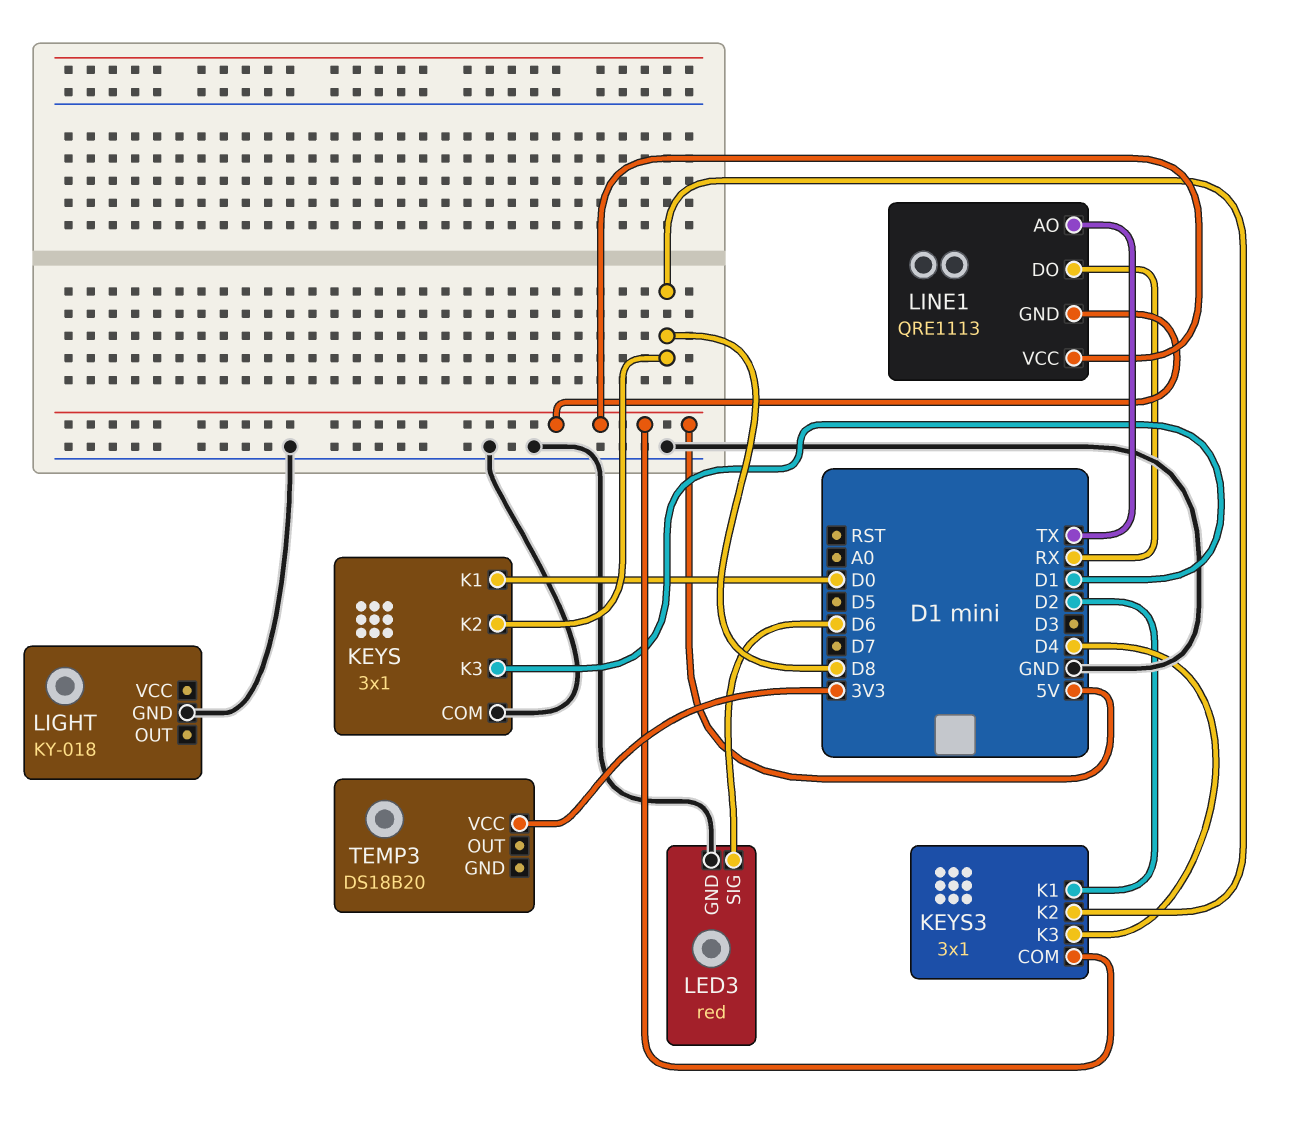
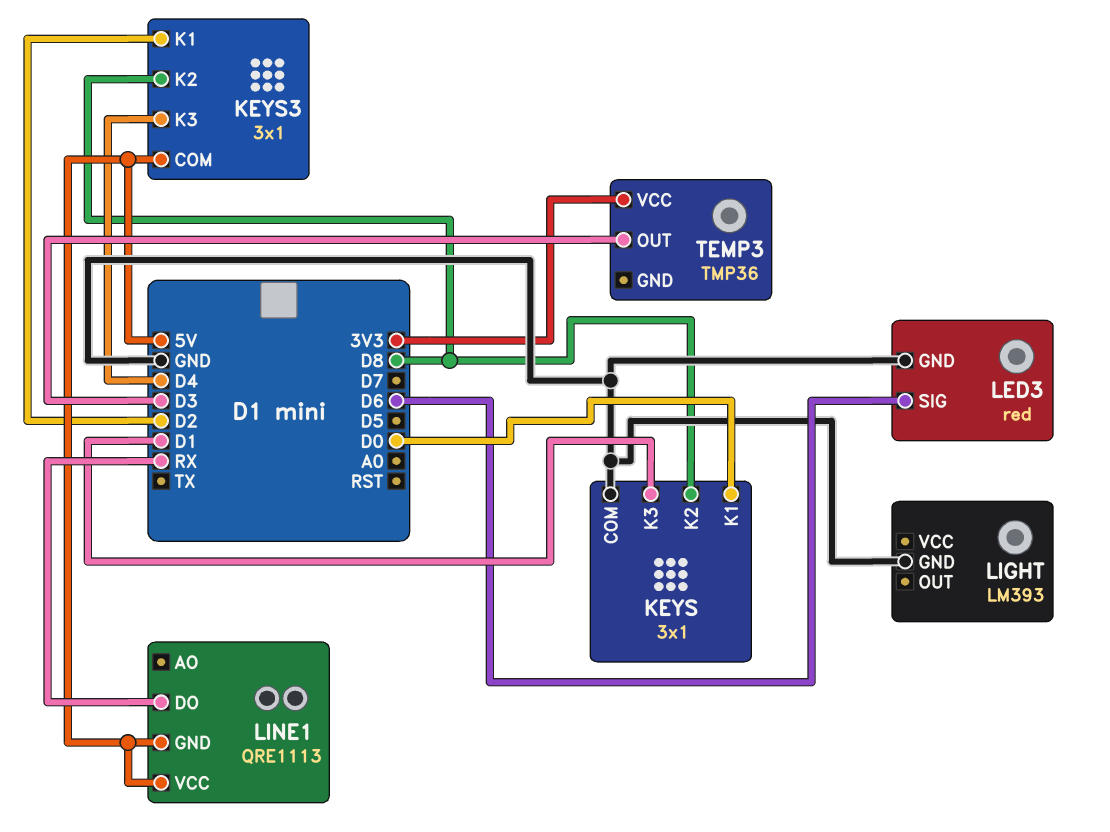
LIGHT: KY-018 -> LM393
LINE1 pin AO: TX -> none
TEMP3: DS18B20 -> TMP36
TEMP3 pin OUT: none -> D3

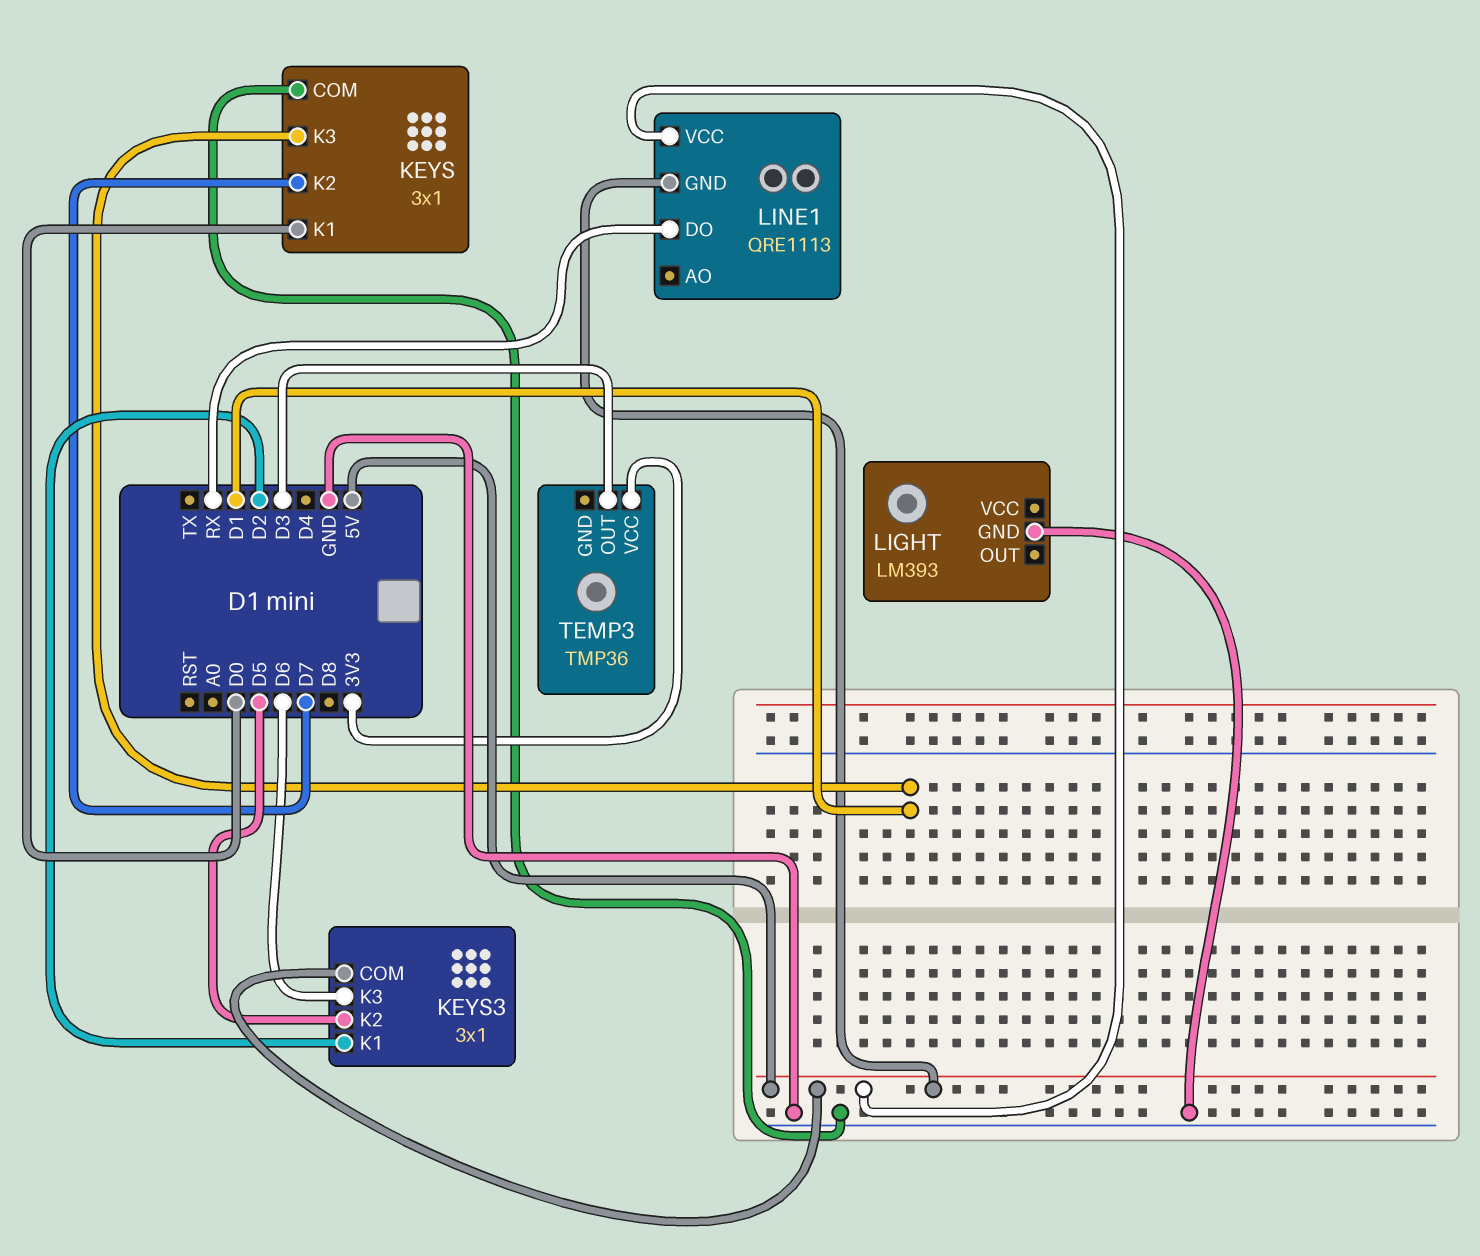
KEYS pin K2: D8 -> D7
KEYS3 pin K2: D8 -> D5
KEYS3 pin K3: D4 -> D6
LED3: red -> none
LED3 pin GND: GND -> none
LED3 pin SIG: D6 -> none

